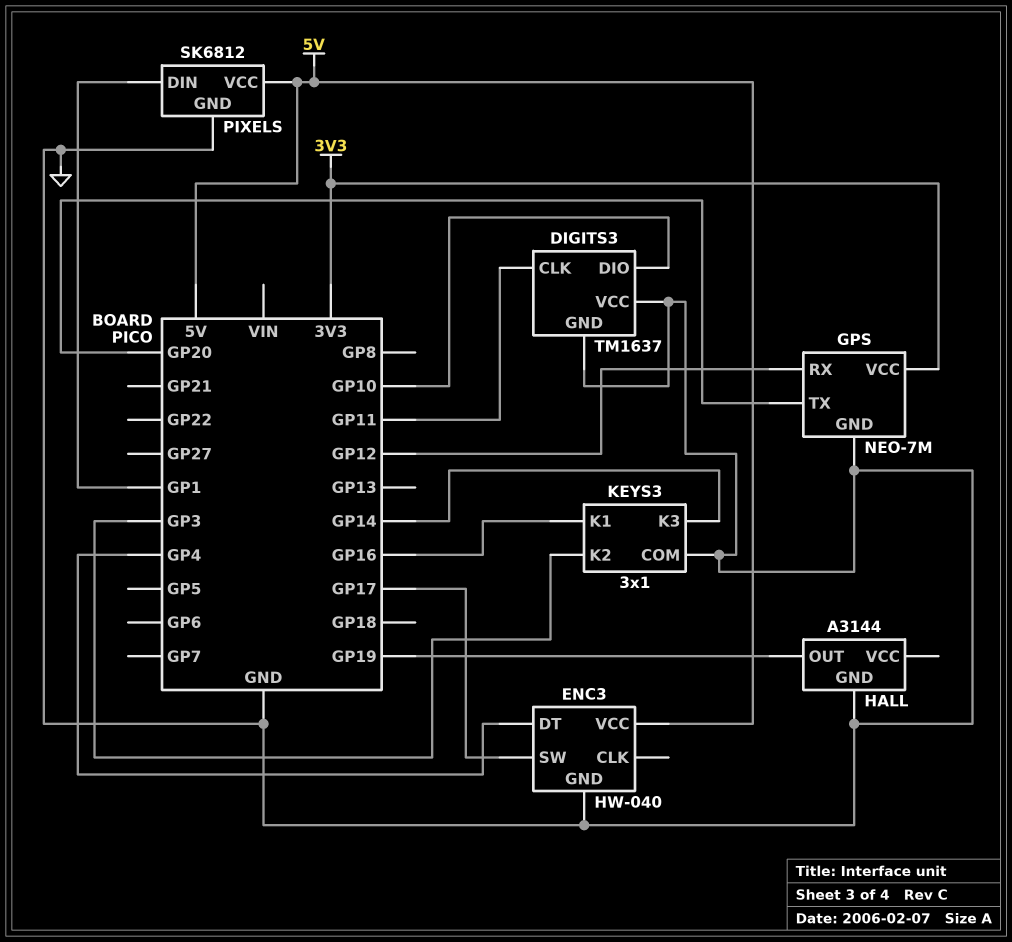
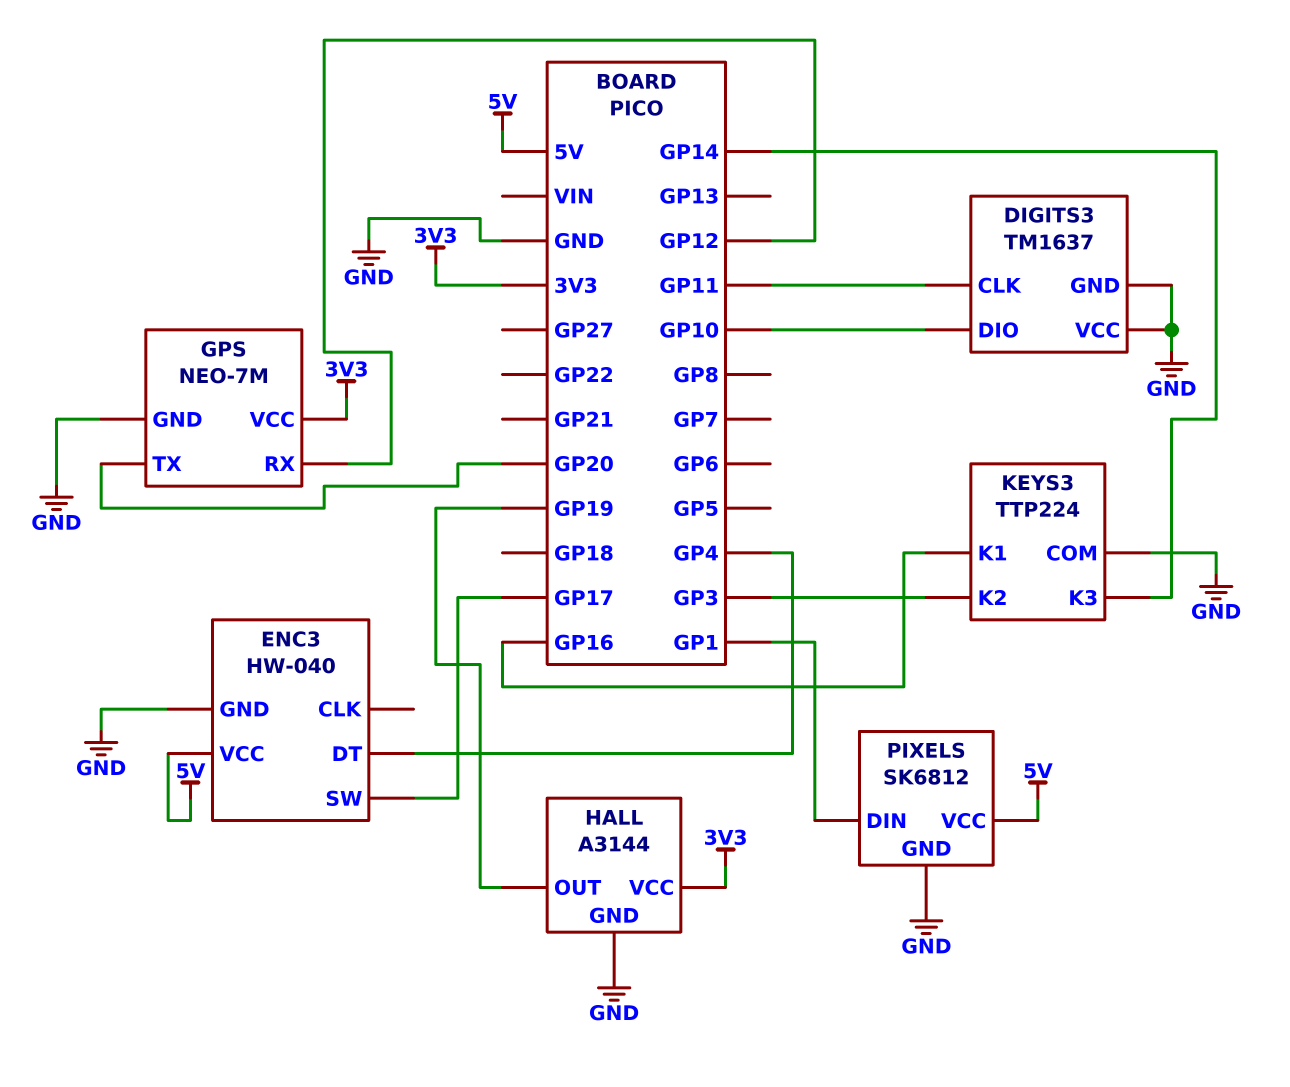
HALL pin VCC: none -> 3V3
KEYS3: 3x1 -> TTP224

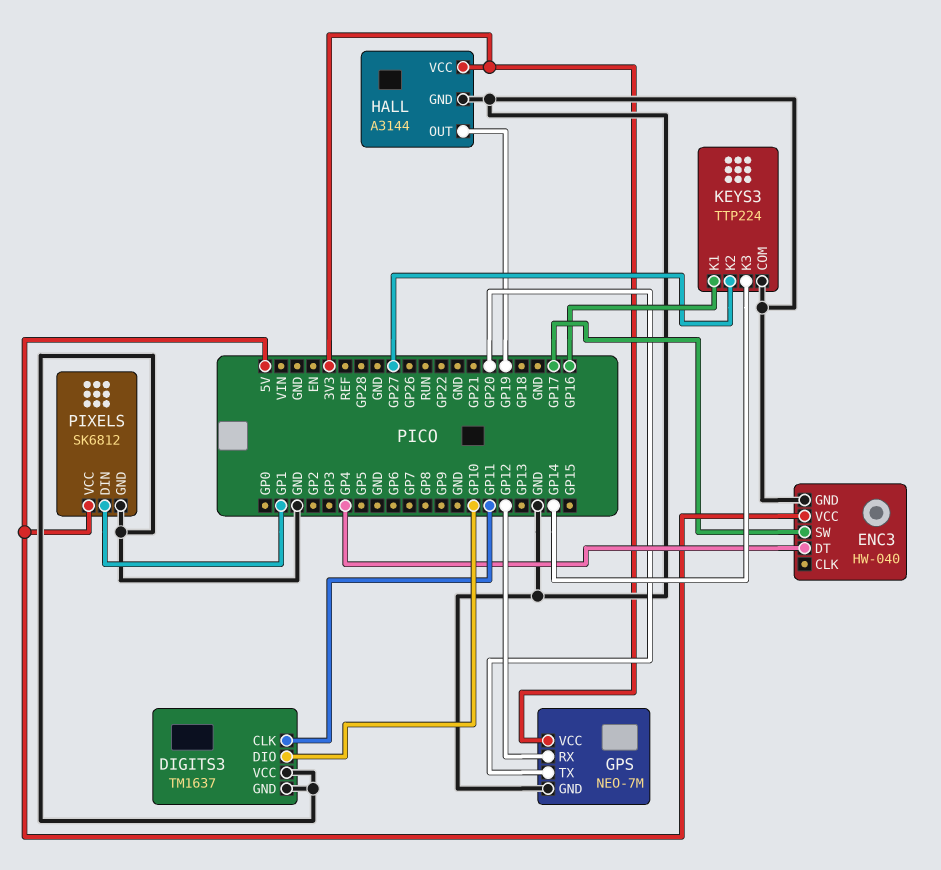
KEYS3 pin K2: GP3 -> GP27

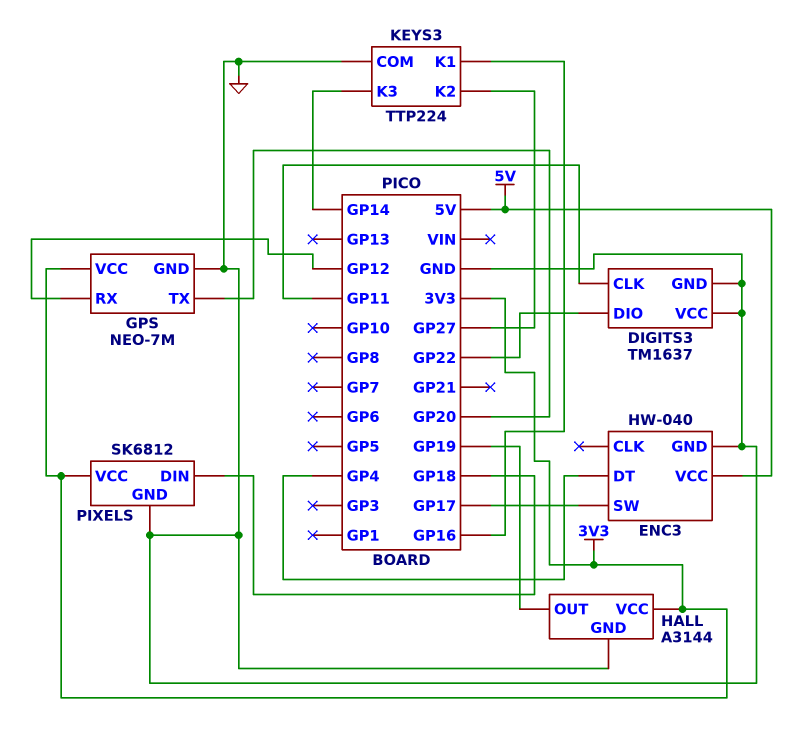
DIGITS3 pin DIO: GP10 -> GP22
PIXELS pin DIN: GP1 -> GP18
PIXELS pin VCC: 5V -> 3V3

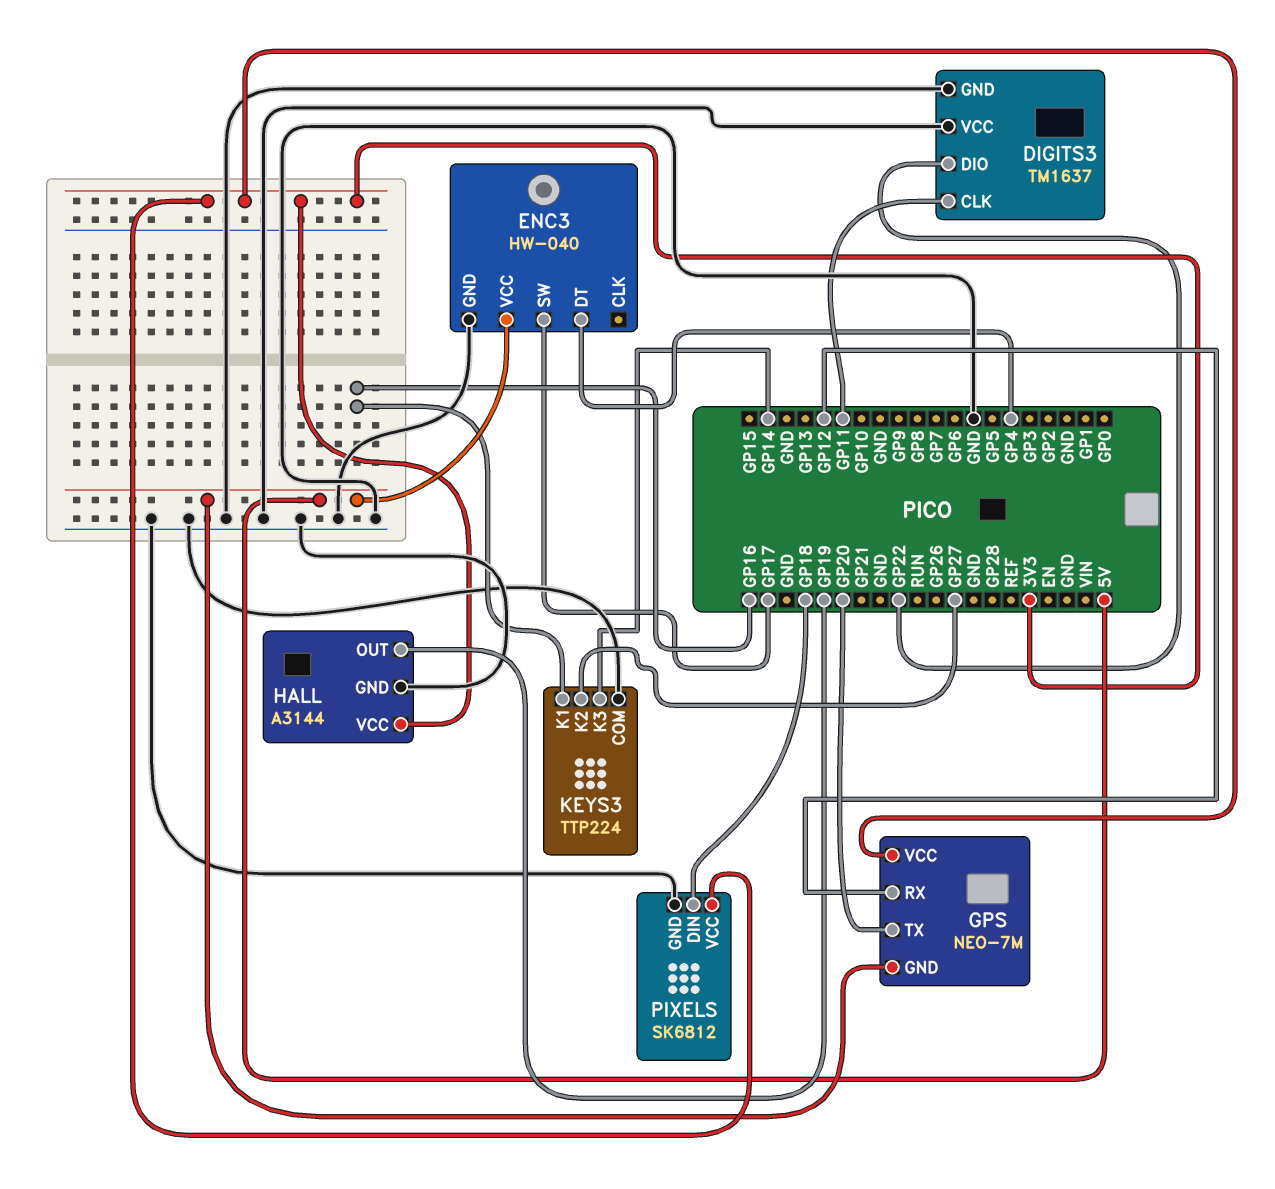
GPS pin GND: GND -> 5V

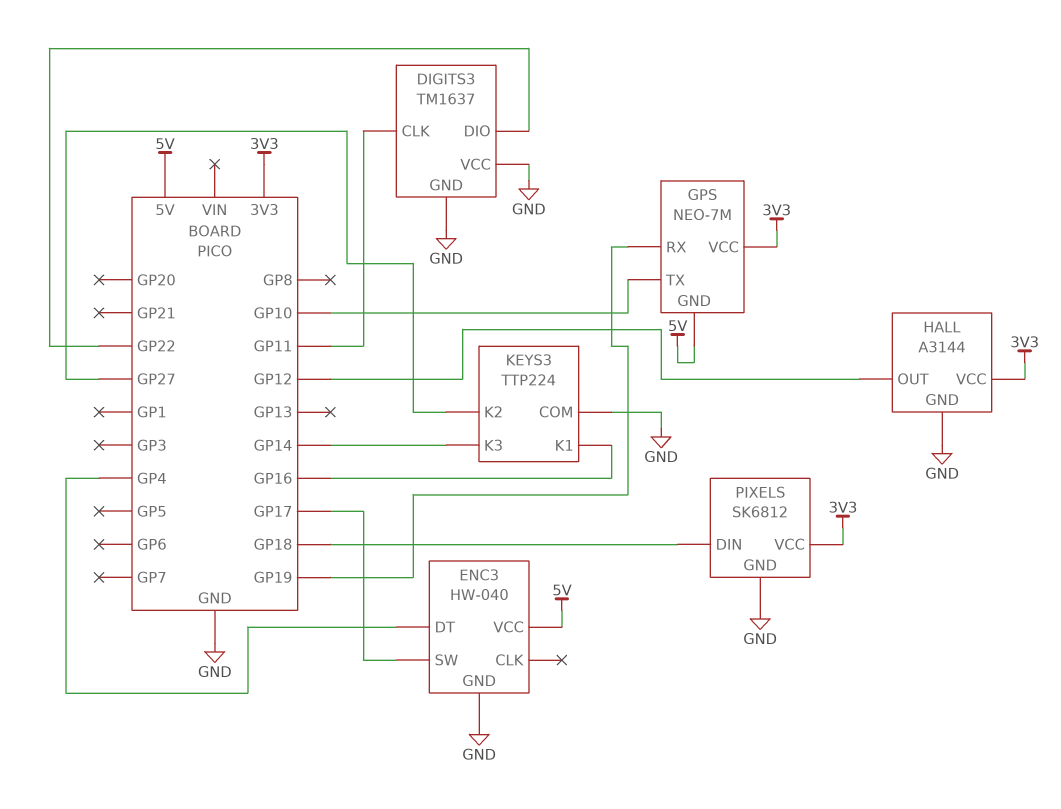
GPS pin RX: GP12 -> GP19
GPS pin TX: GP20 -> GP10
HALL pin OUT: GP19 -> GP12

